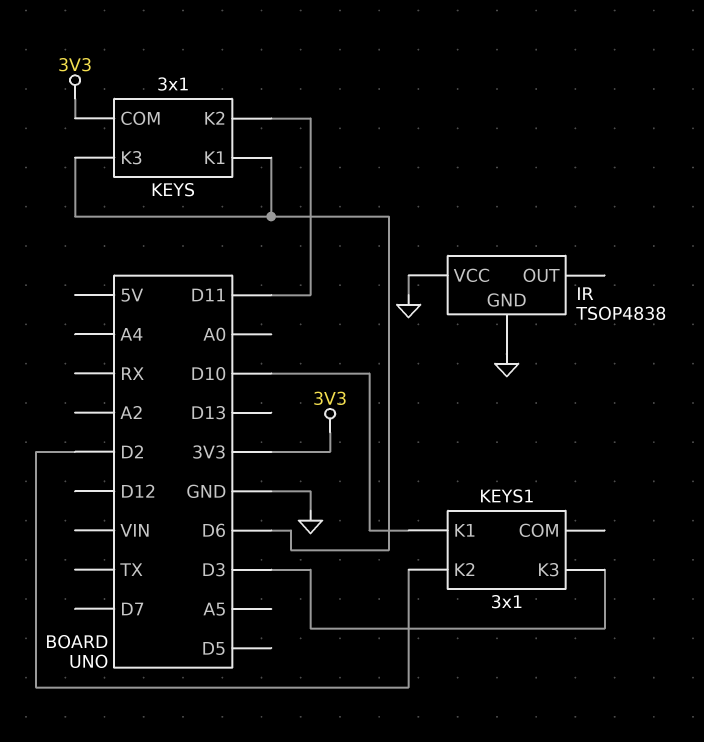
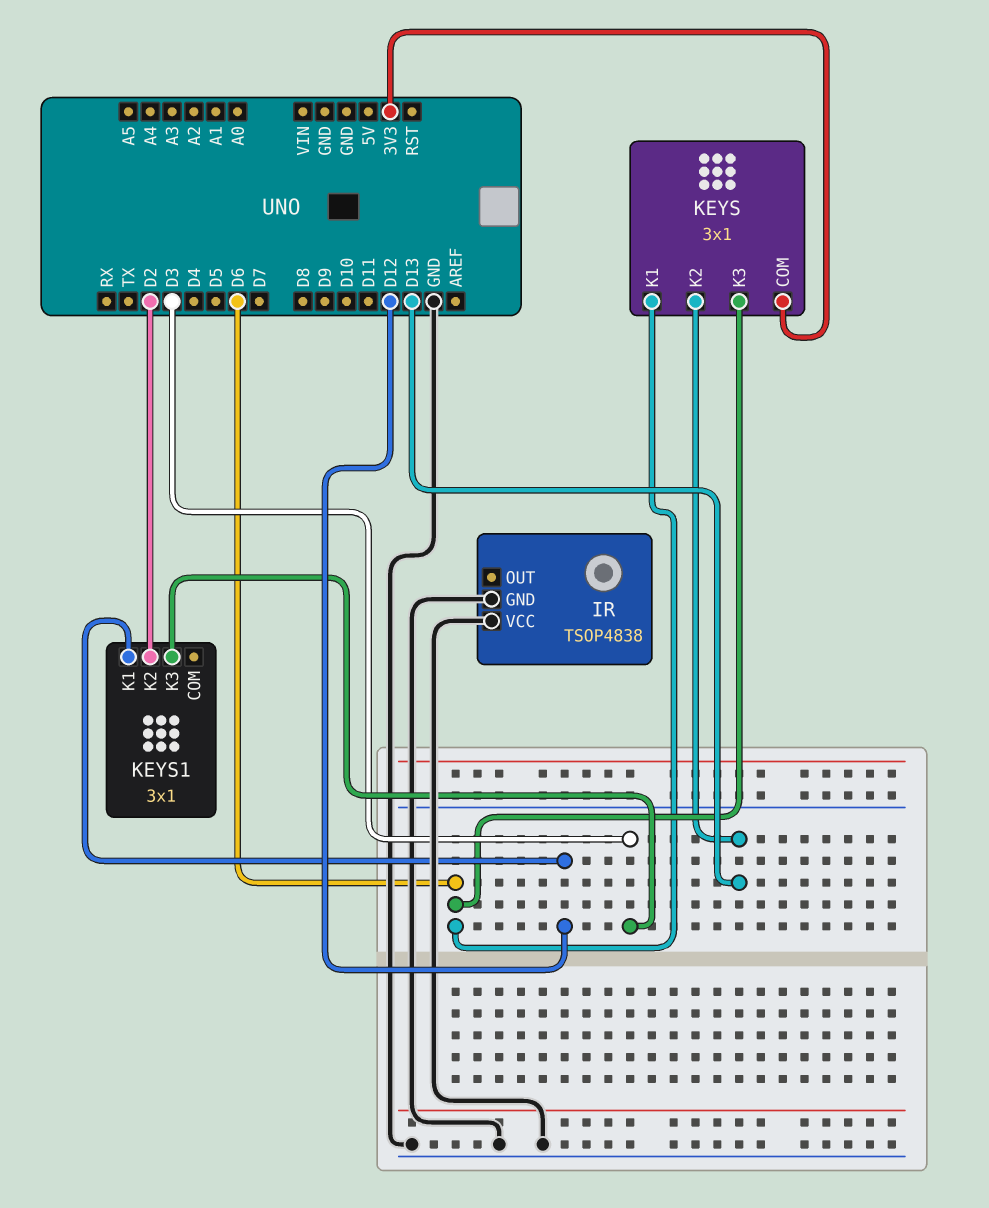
KEYS pin K2: D11 -> D13
KEYS1 pin K1: D10 -> D12

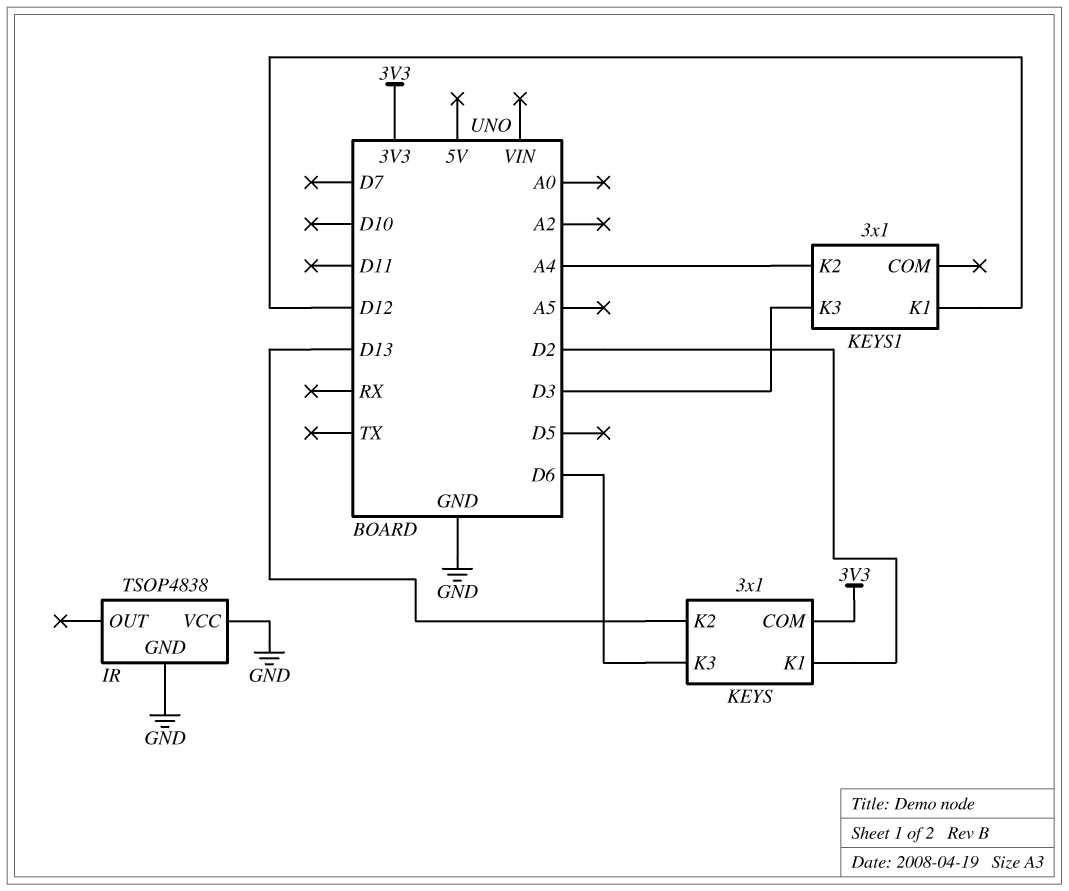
KEYS pin K1: D6 -> D2
KEYS1 pin K2: D2 -> A4

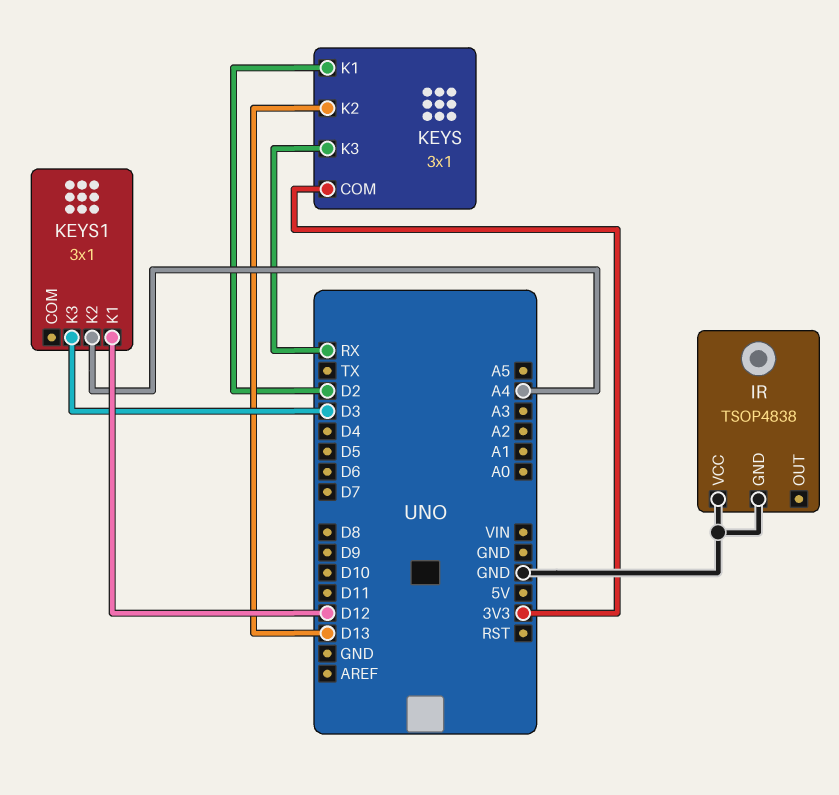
KEYS pin K3: D6 -> RX

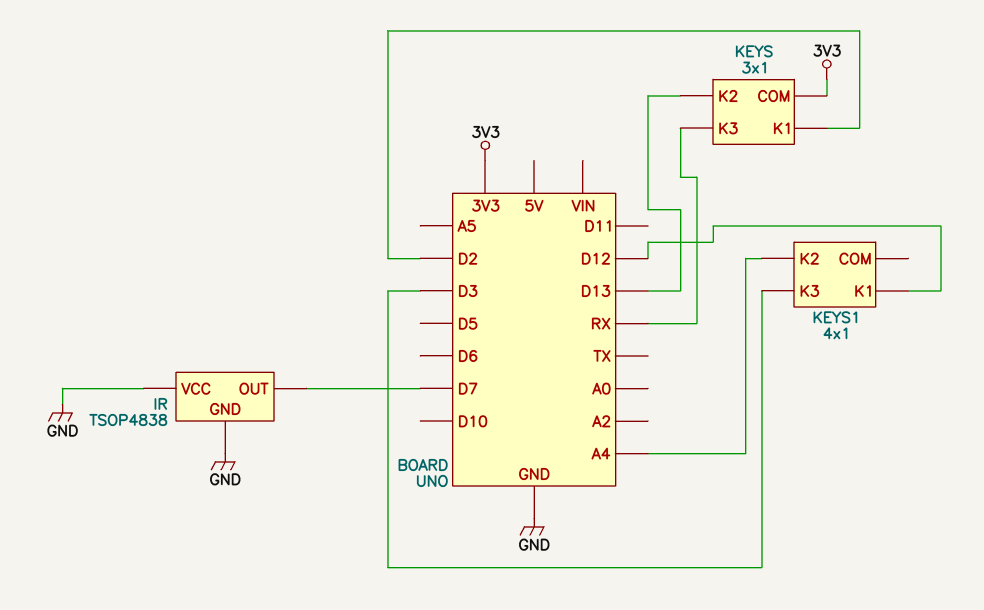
IR pin OUT: none -> D7
KEYS1: 3x1 -> 4x1

